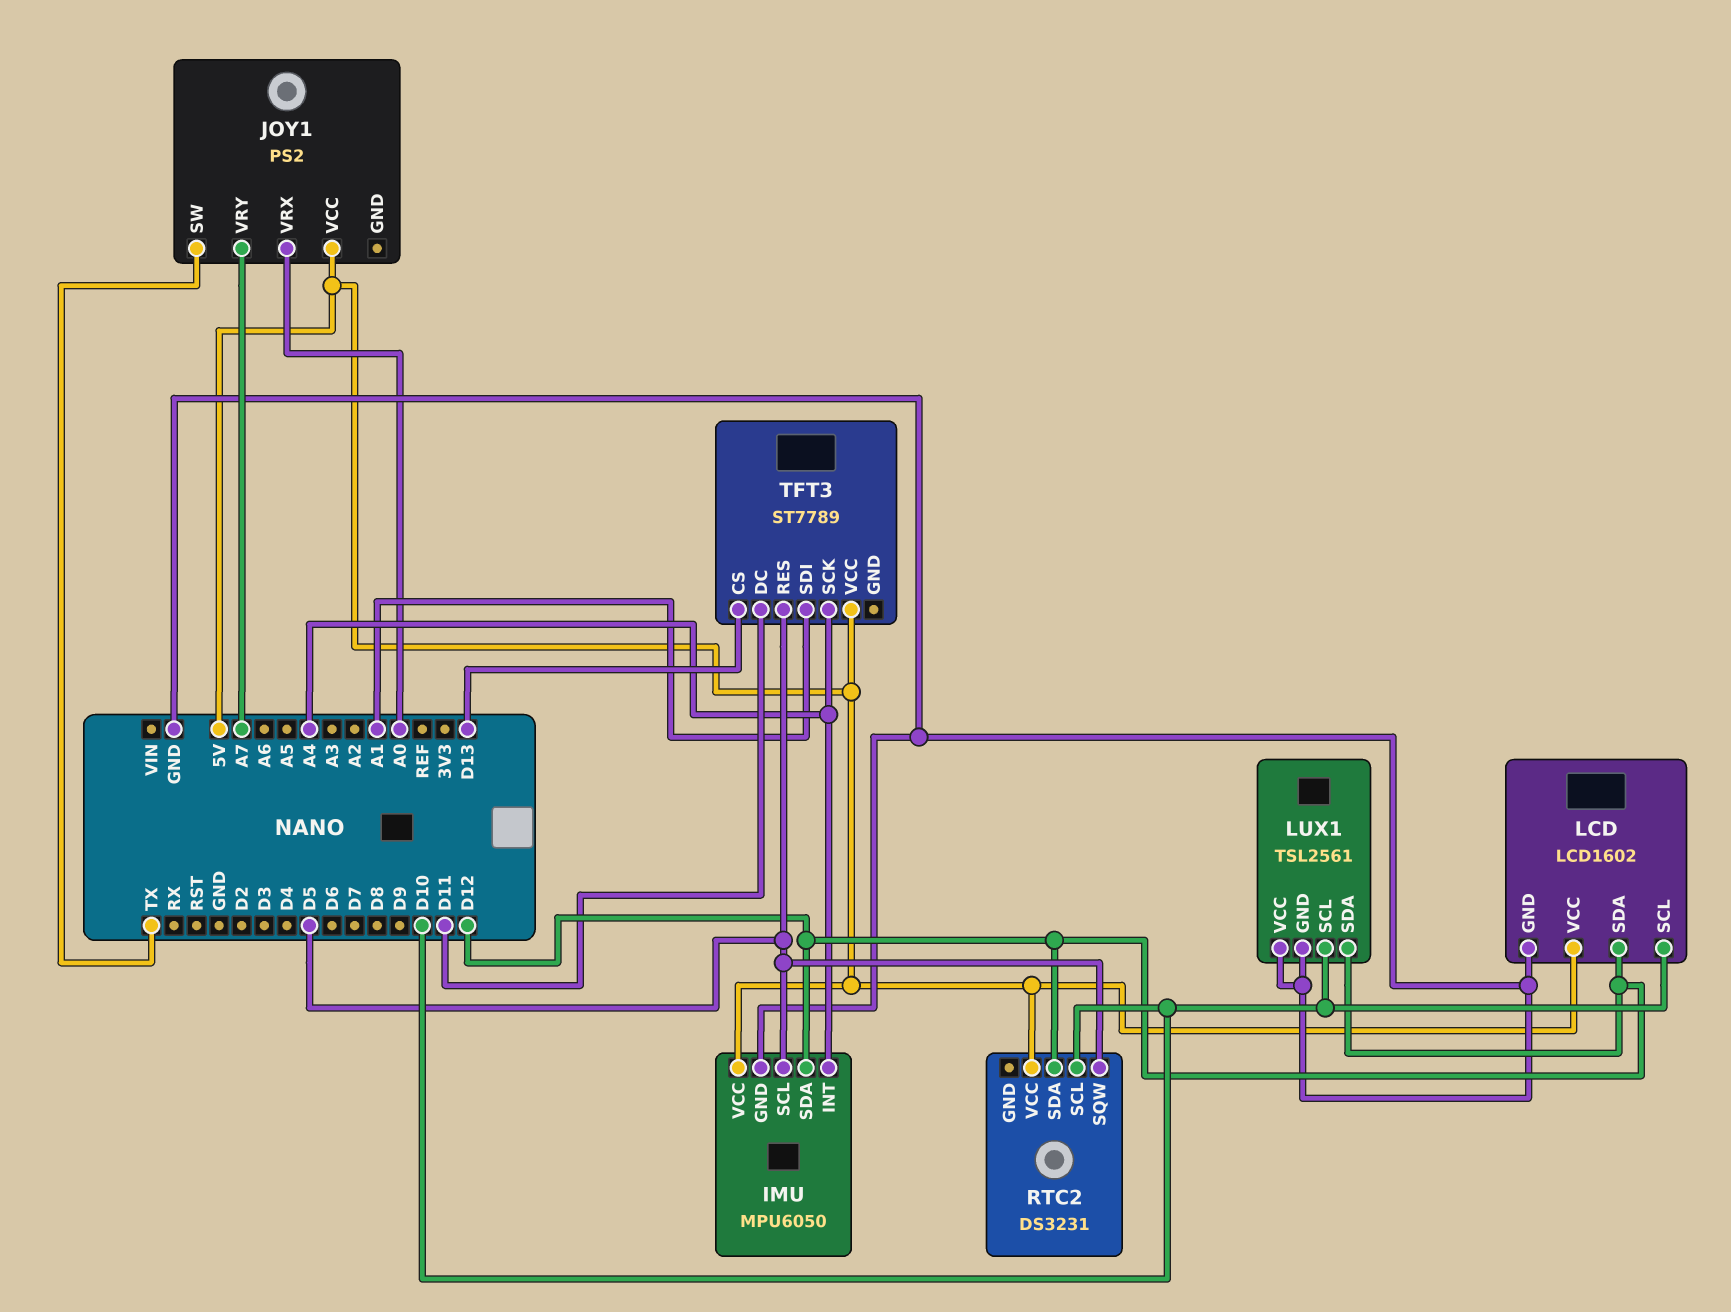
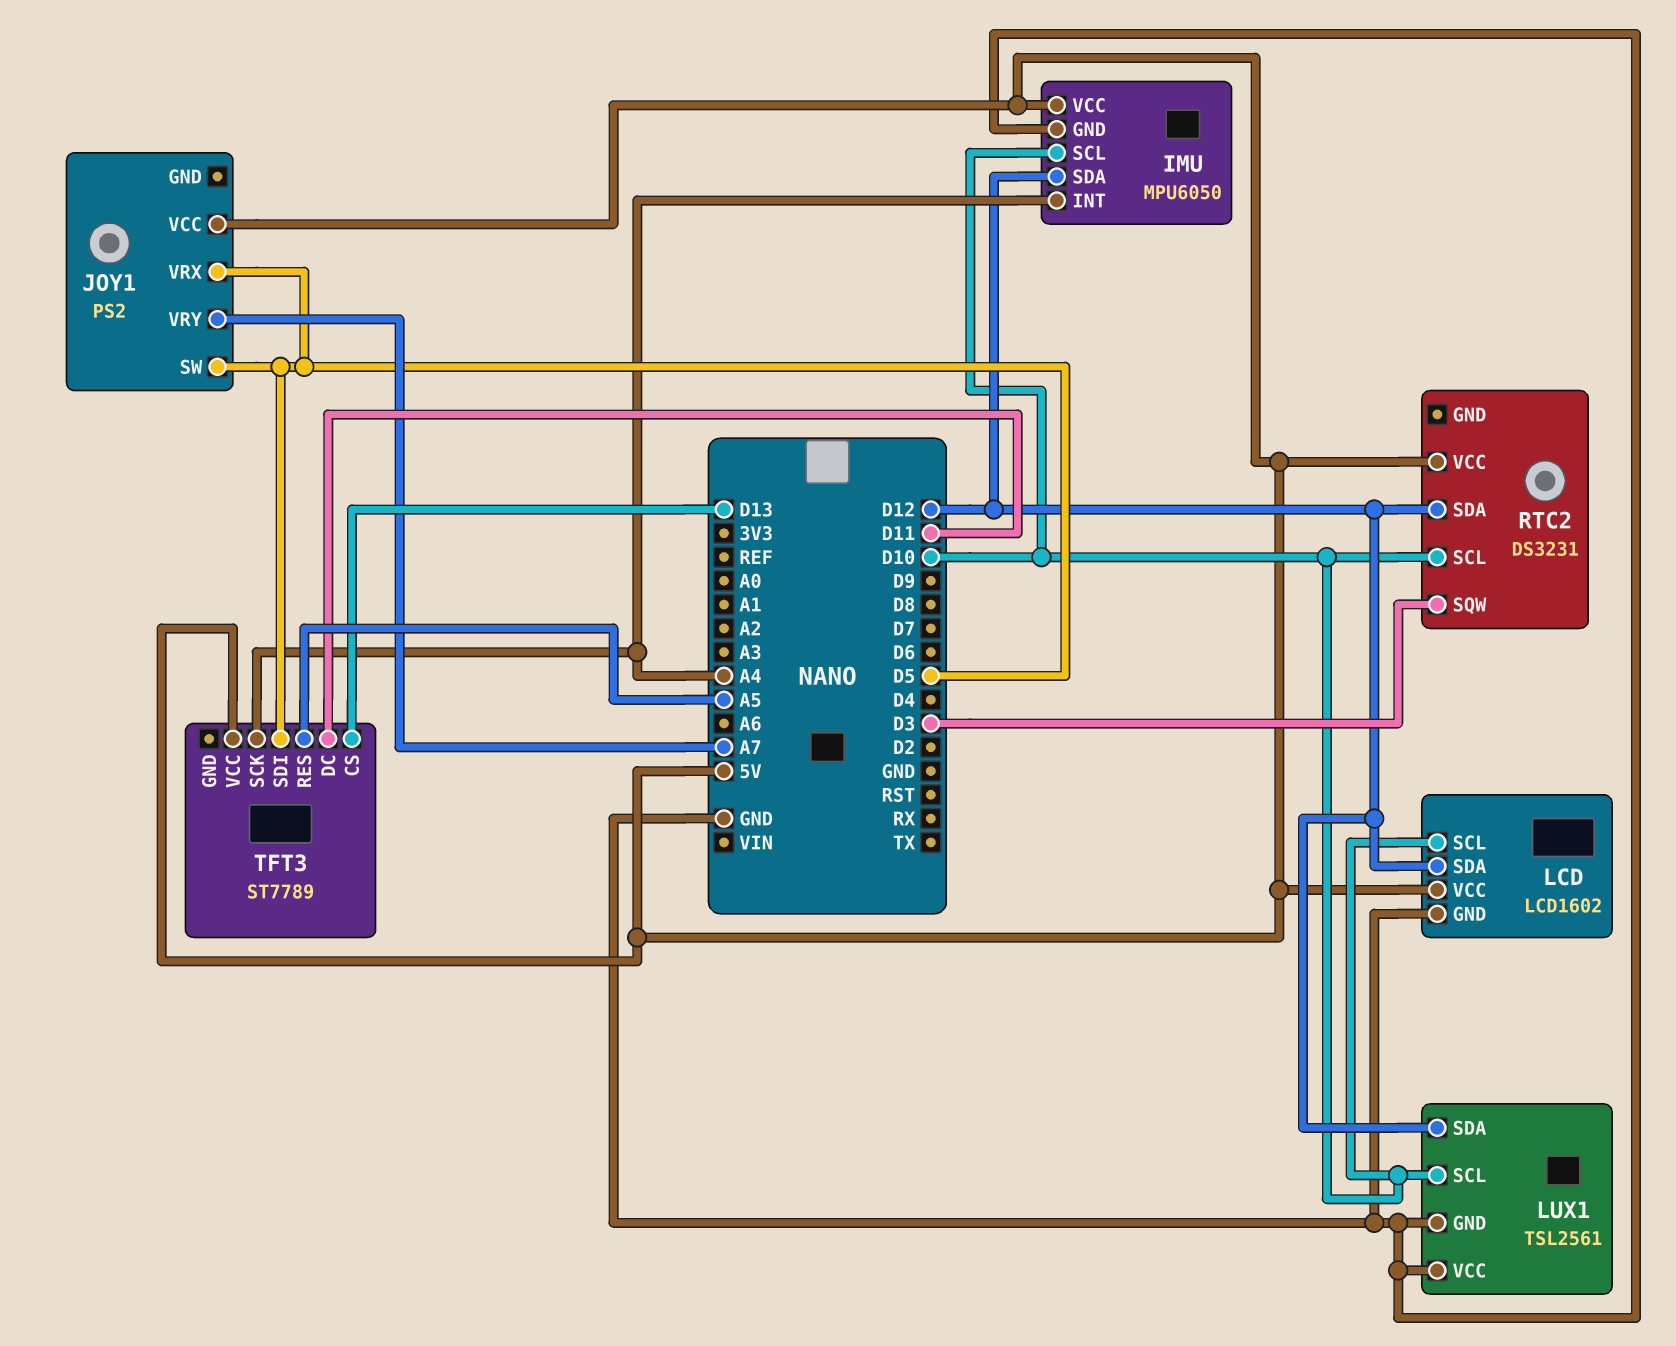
IMU pin SCL: D5 -> D10
JOY1 pin SW: TX -> D5
JOY1 pin VRX: A0 -> D5
RTC2 pin SQW: D5 -> D3
TFT3 pin RES: D5 -> A5
TFT3 pin SDI: A1 -> D5

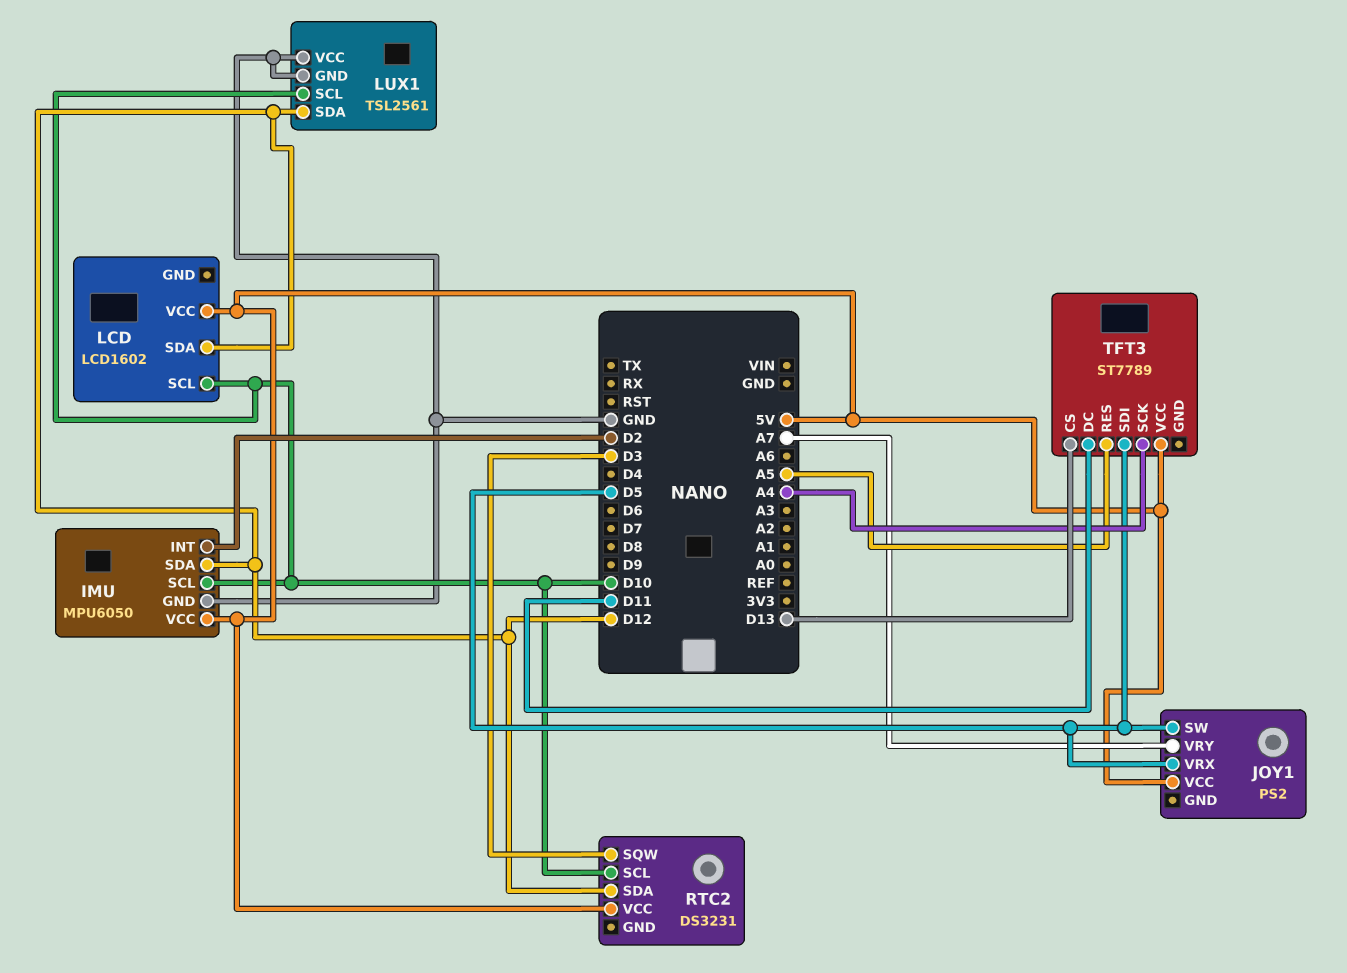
IMU pin INT: A4 -> D2
LCD pin GND: GND -> none

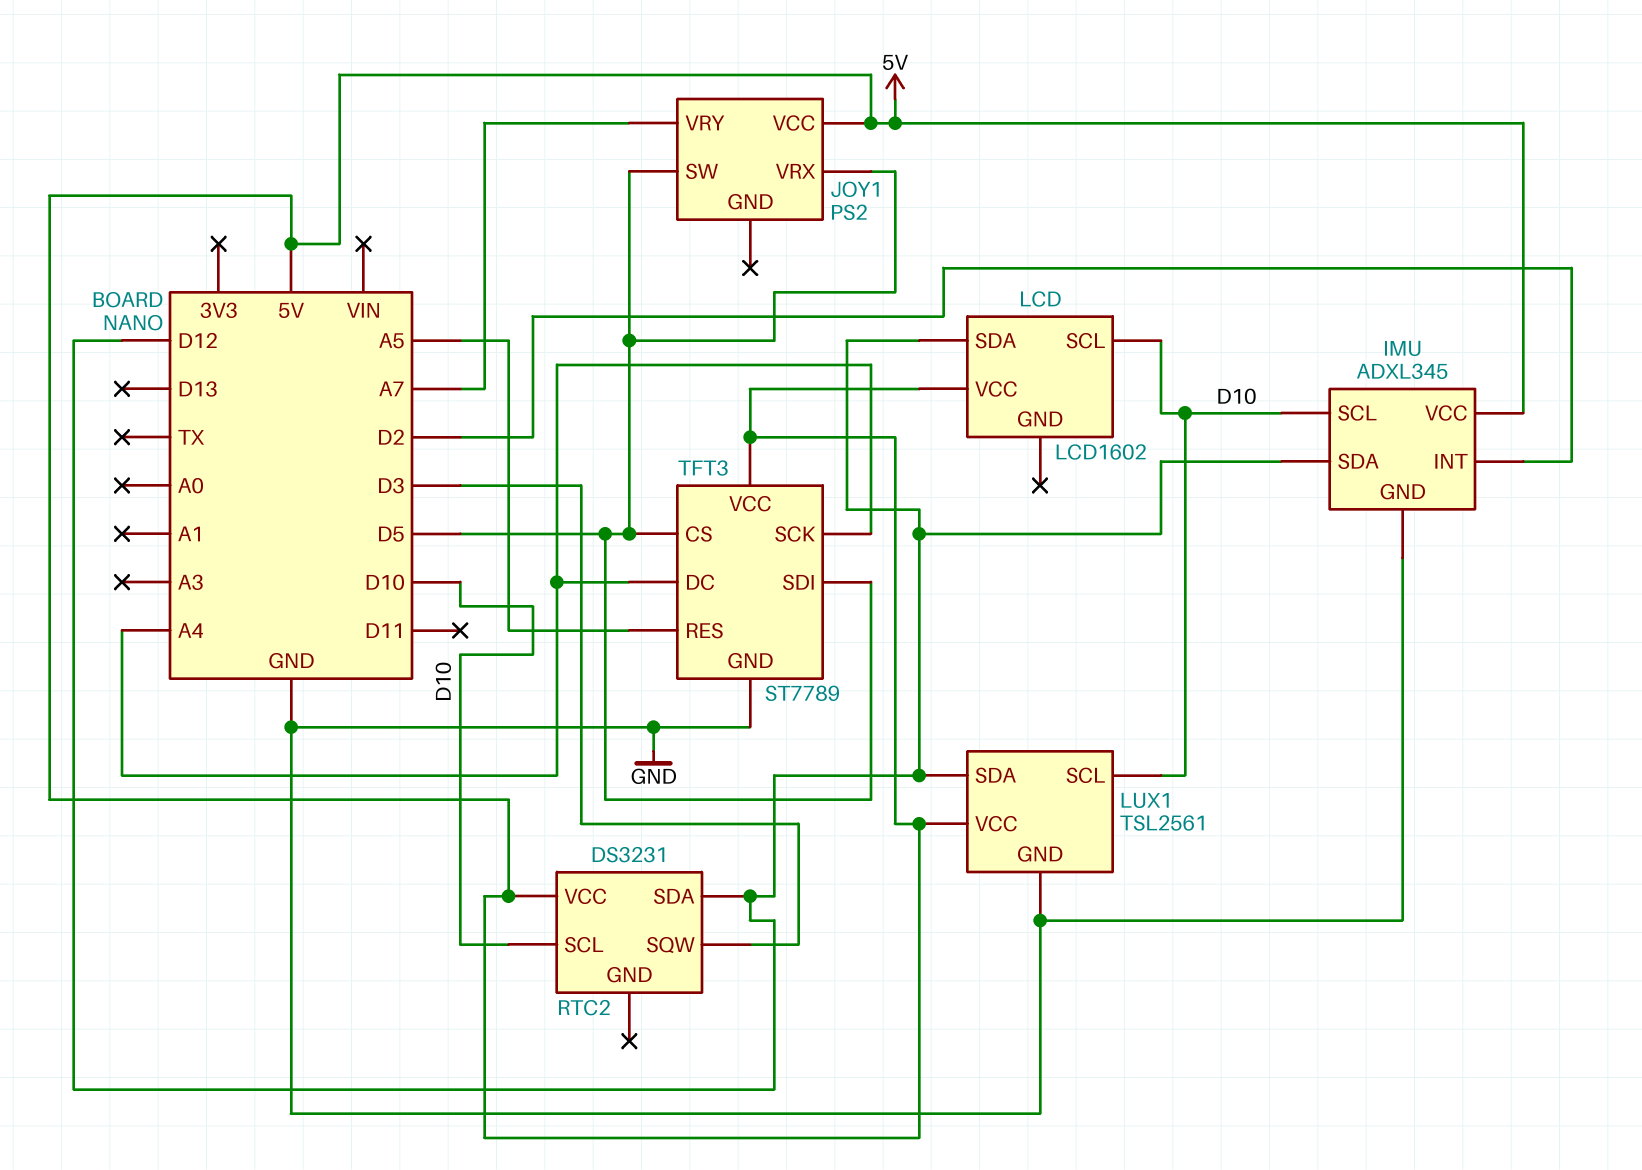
IMU: MPU6050 -> ADXL345
LUX1 pin VCC: GND -> 5V
TFT3 pin CS: D13 -> D5
TFT3 pin DC: D11 -> A4
TFT3 pin GND: none -> GND

